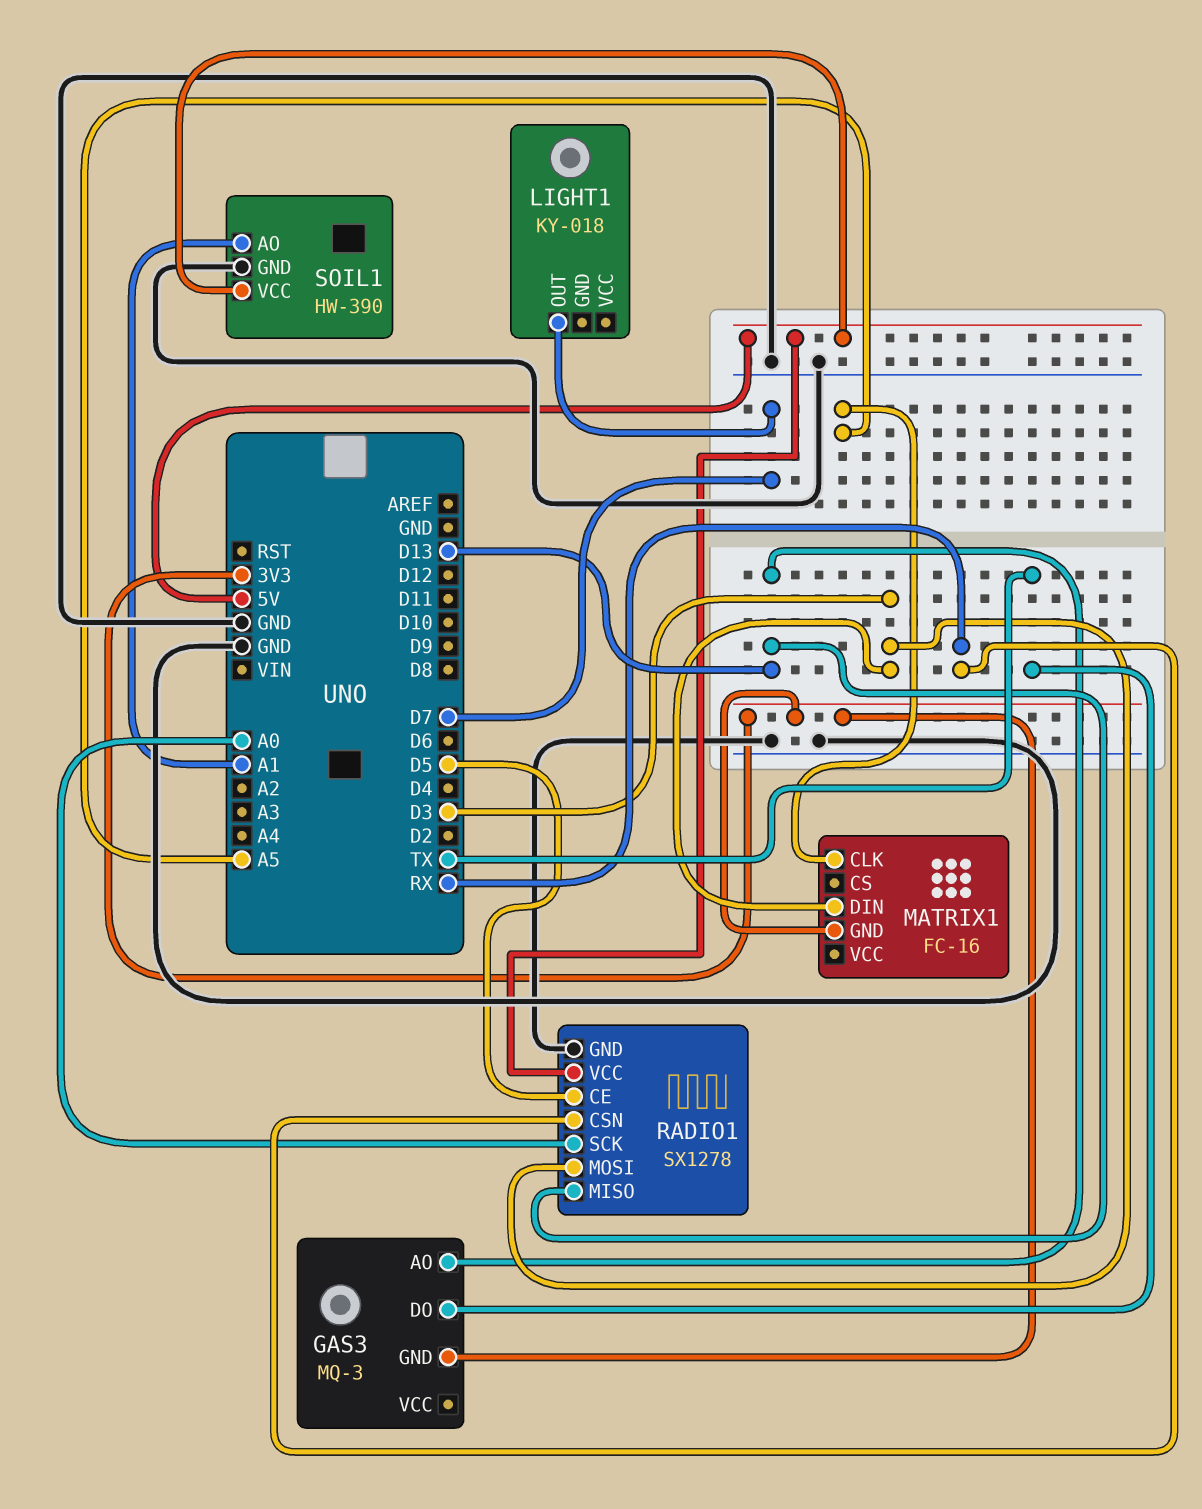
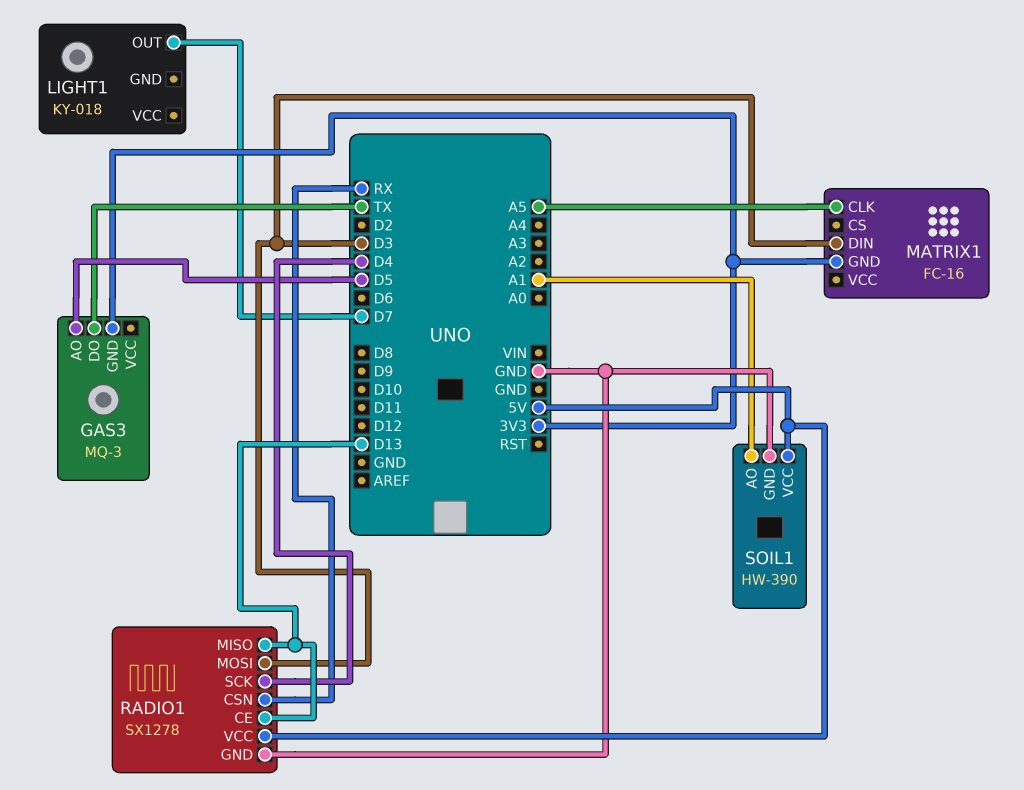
GAS3 pin AO: D13 -> D5
RADIO1 pin CE: D5 -> D13
RADIO1 pin SCK: A0 -> D4

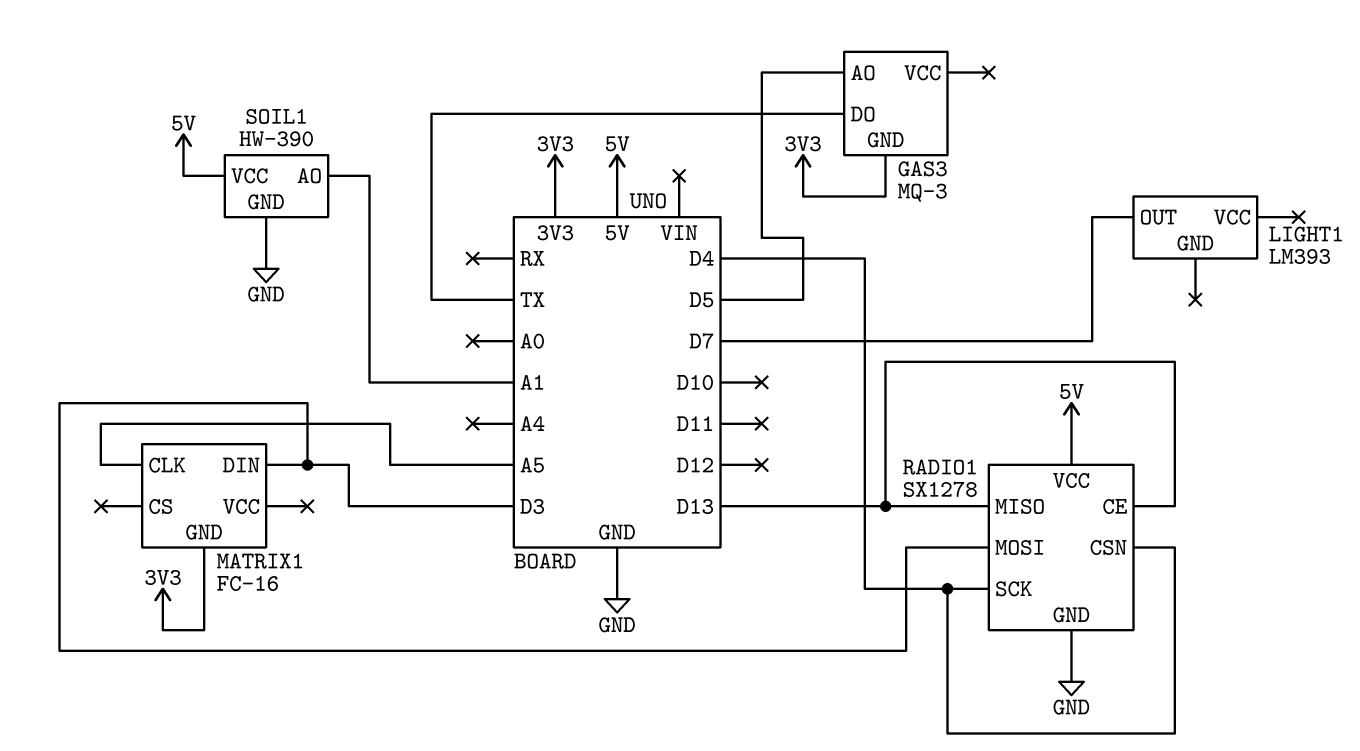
LIGHT1: KY-018 -> LM393
RADIO1 pin CSN: RX -> D4

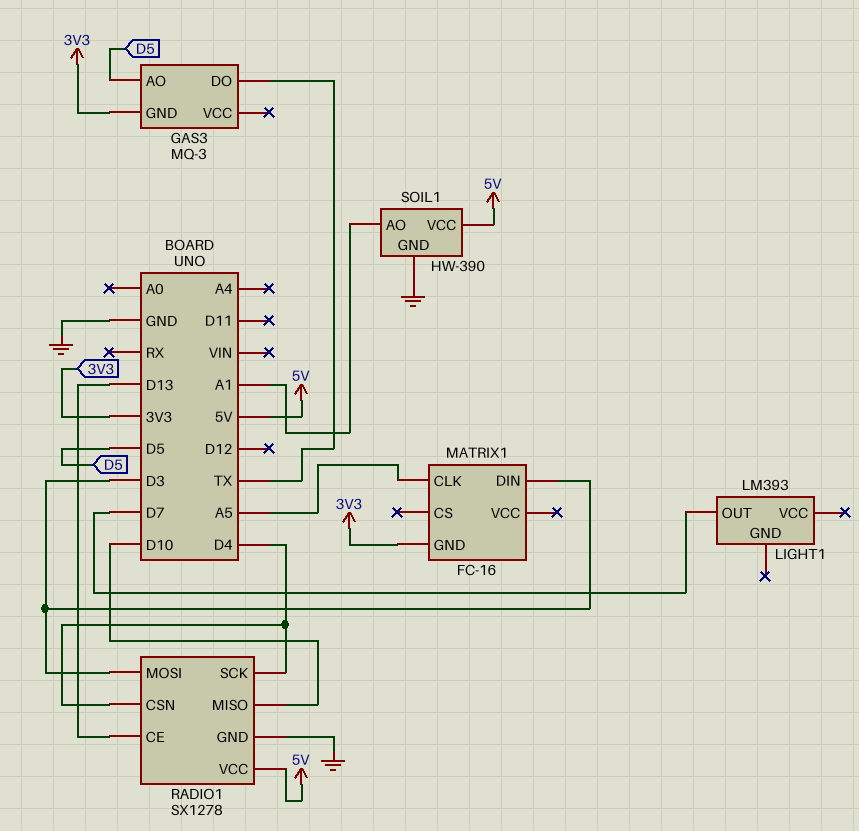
RADIO1 pin MISO: D13 -> D10

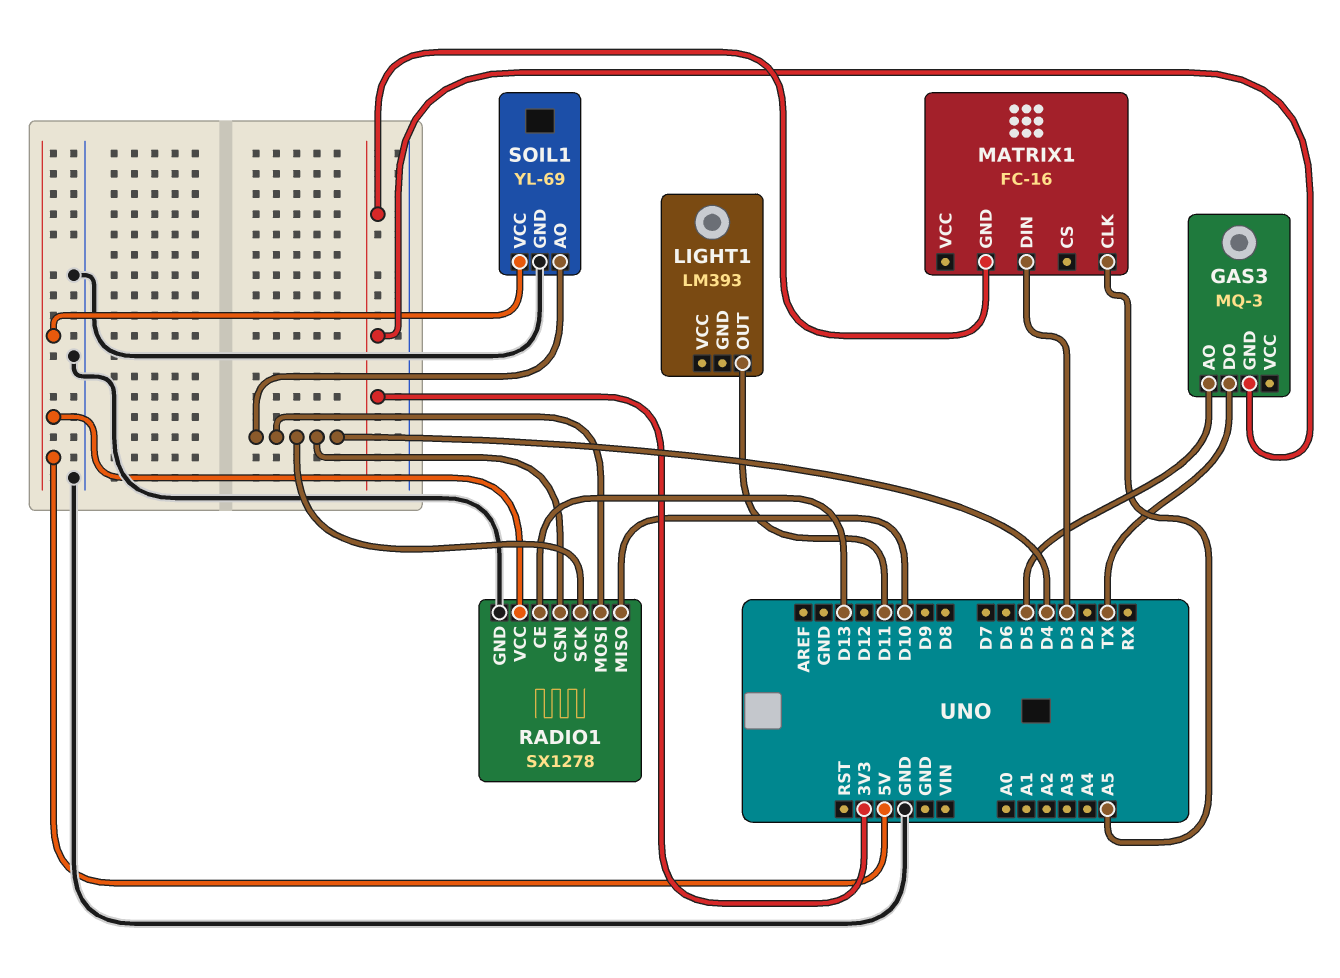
LIGHT1 pin OUT: D7 -> D11
RADIO1 pin MOSI: D3 -> D4
SOIL1: HW-390 -> YL-69
SOIL1 pin AO: A1 -> D4

